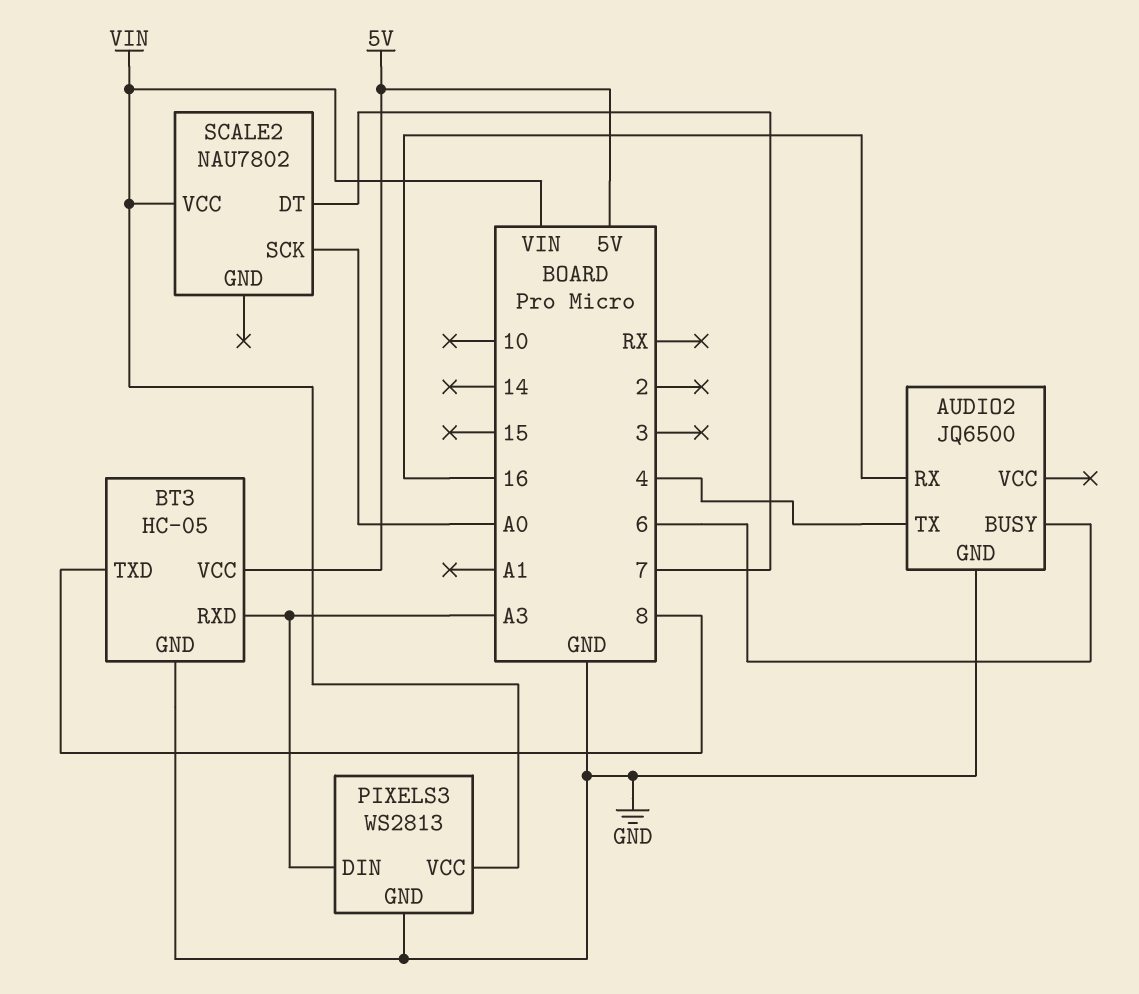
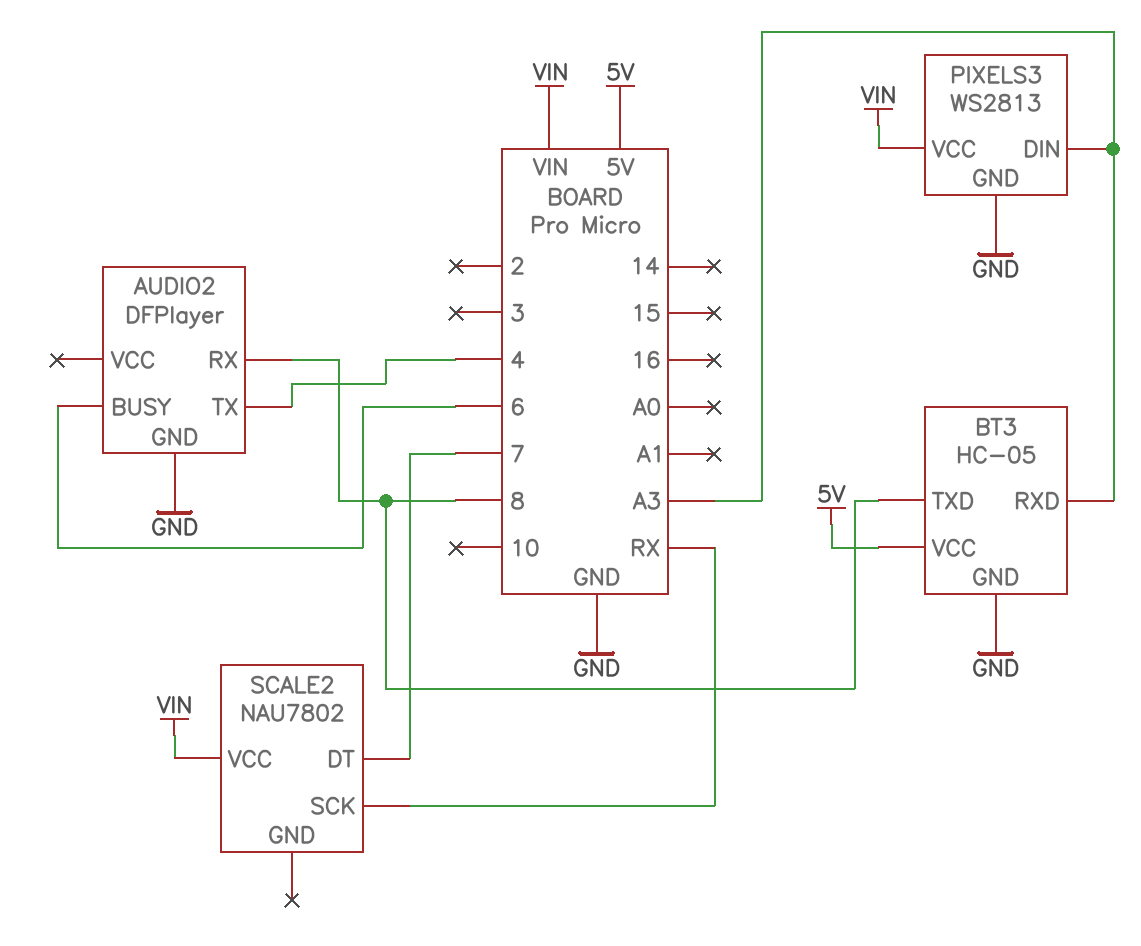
AUDIO2: JQ6500 -> DFPlayer
AUDIO2 pin RX: 16 -> 8
SCALE2 pin SCK: A0 -> RX

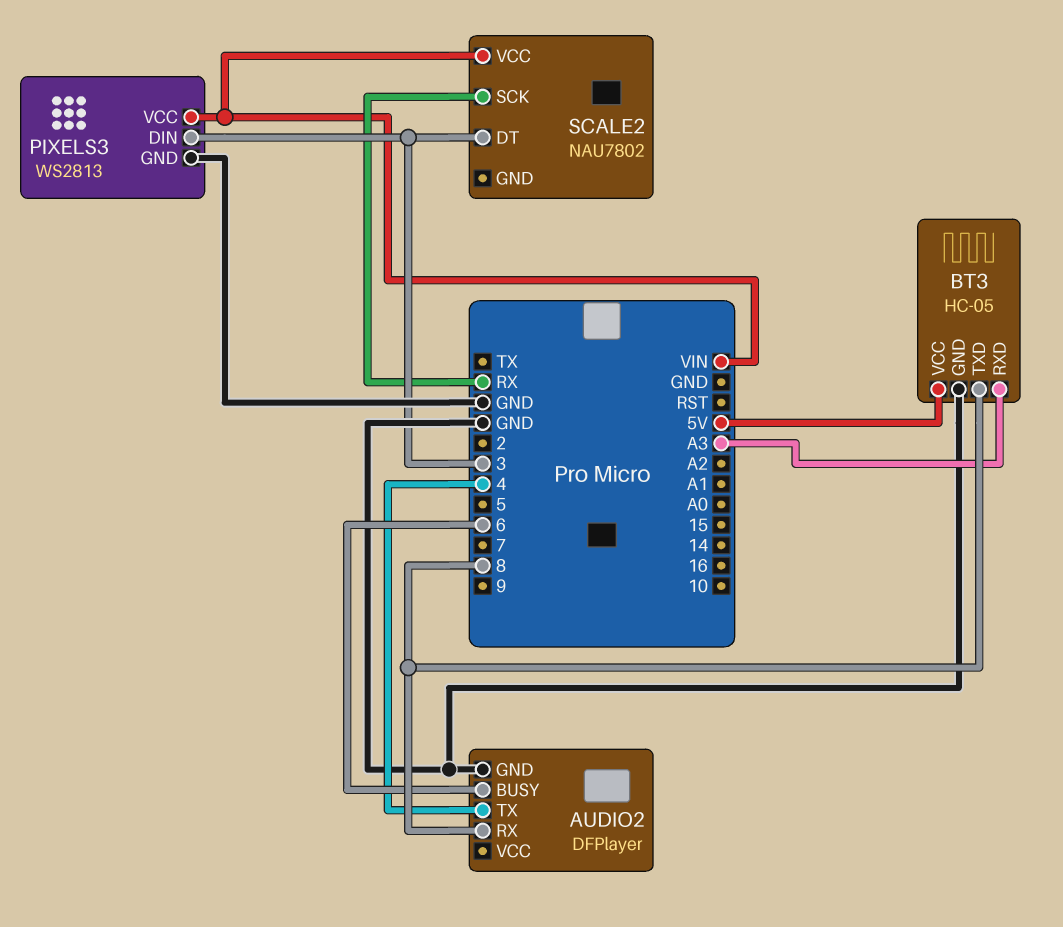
PIXELS3 pin DIN: A3 -> 3
SCALE2 pin DT: 7 -> 3

